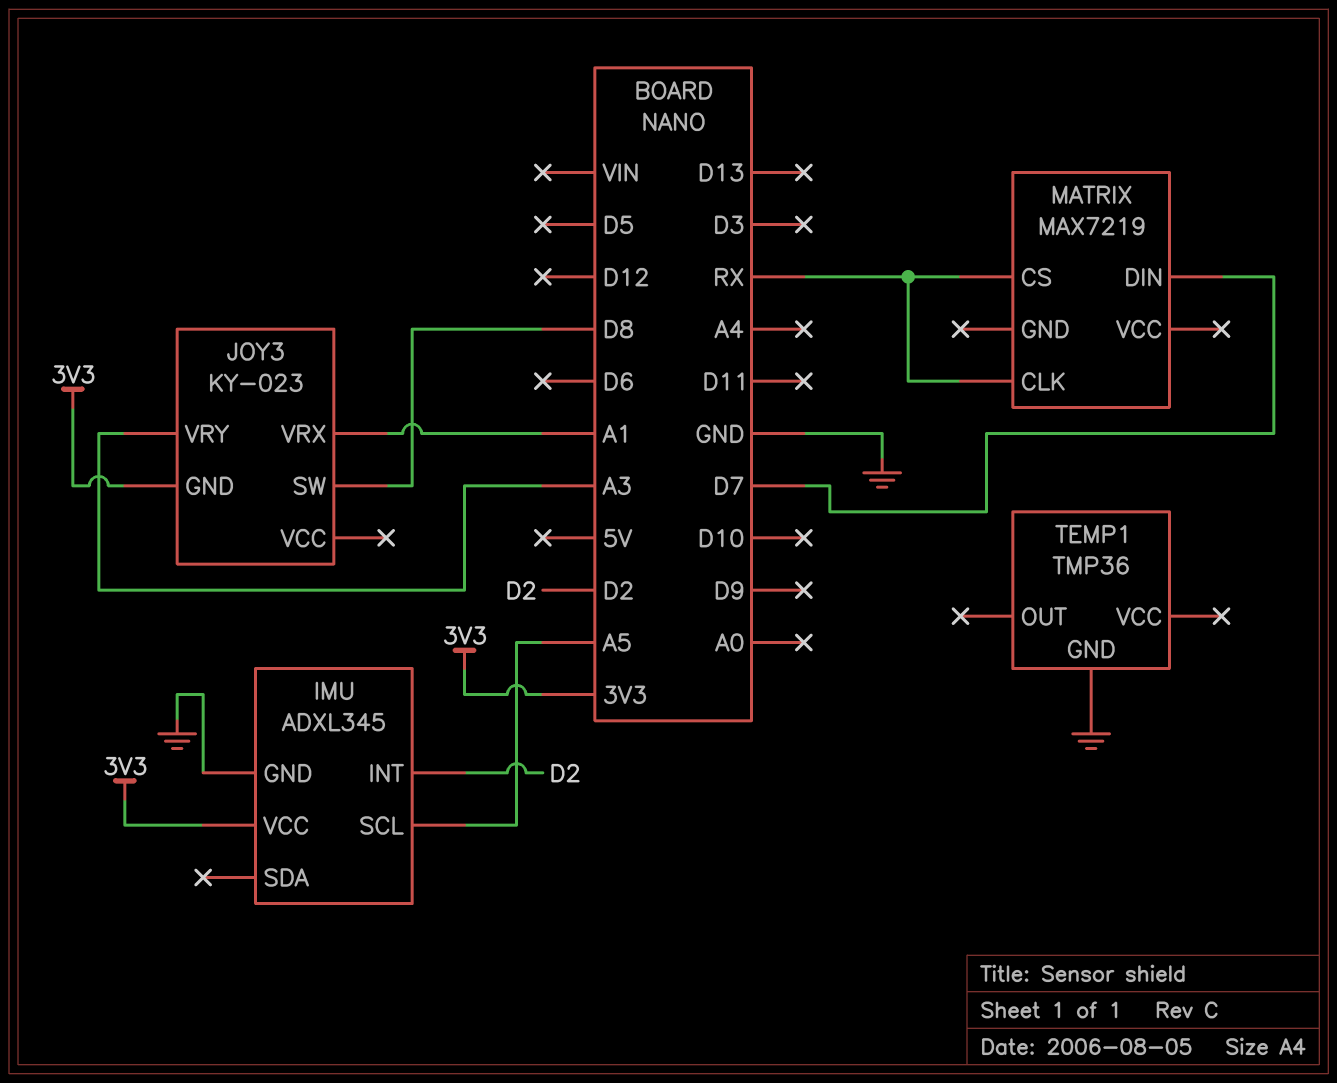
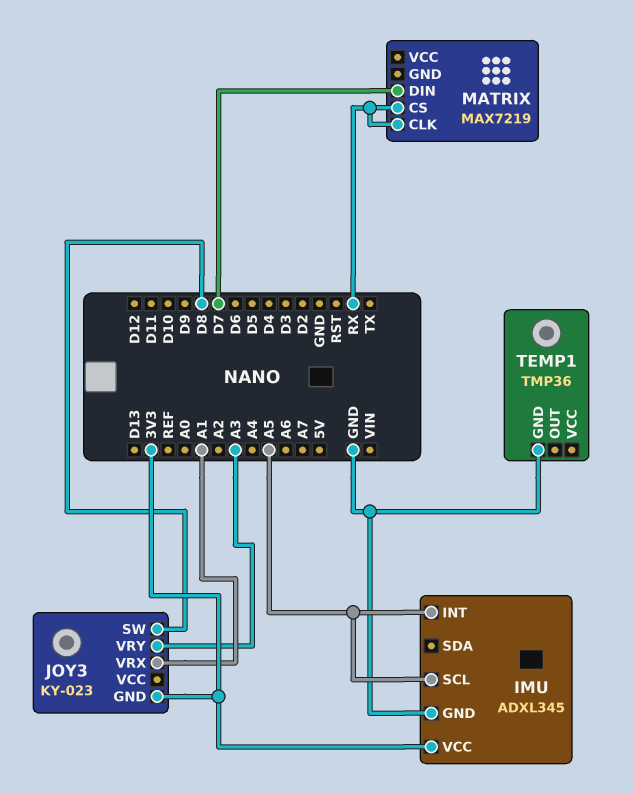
IMU pin INT: D2 -> A5

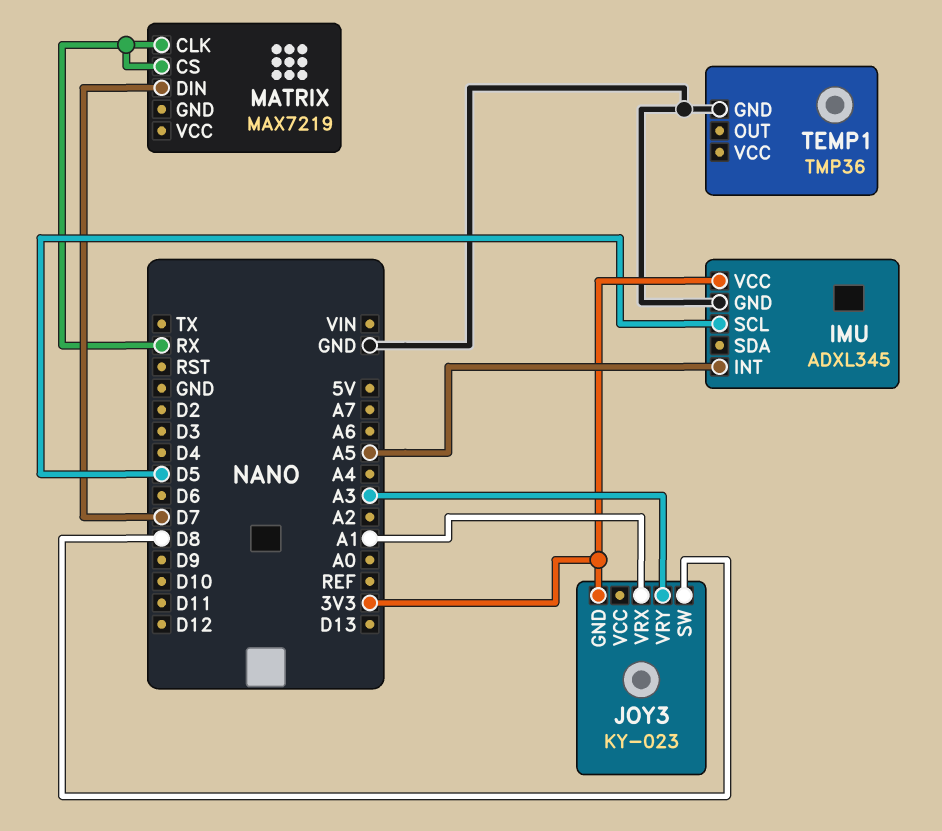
IMU pin SCL: A5 -> D5

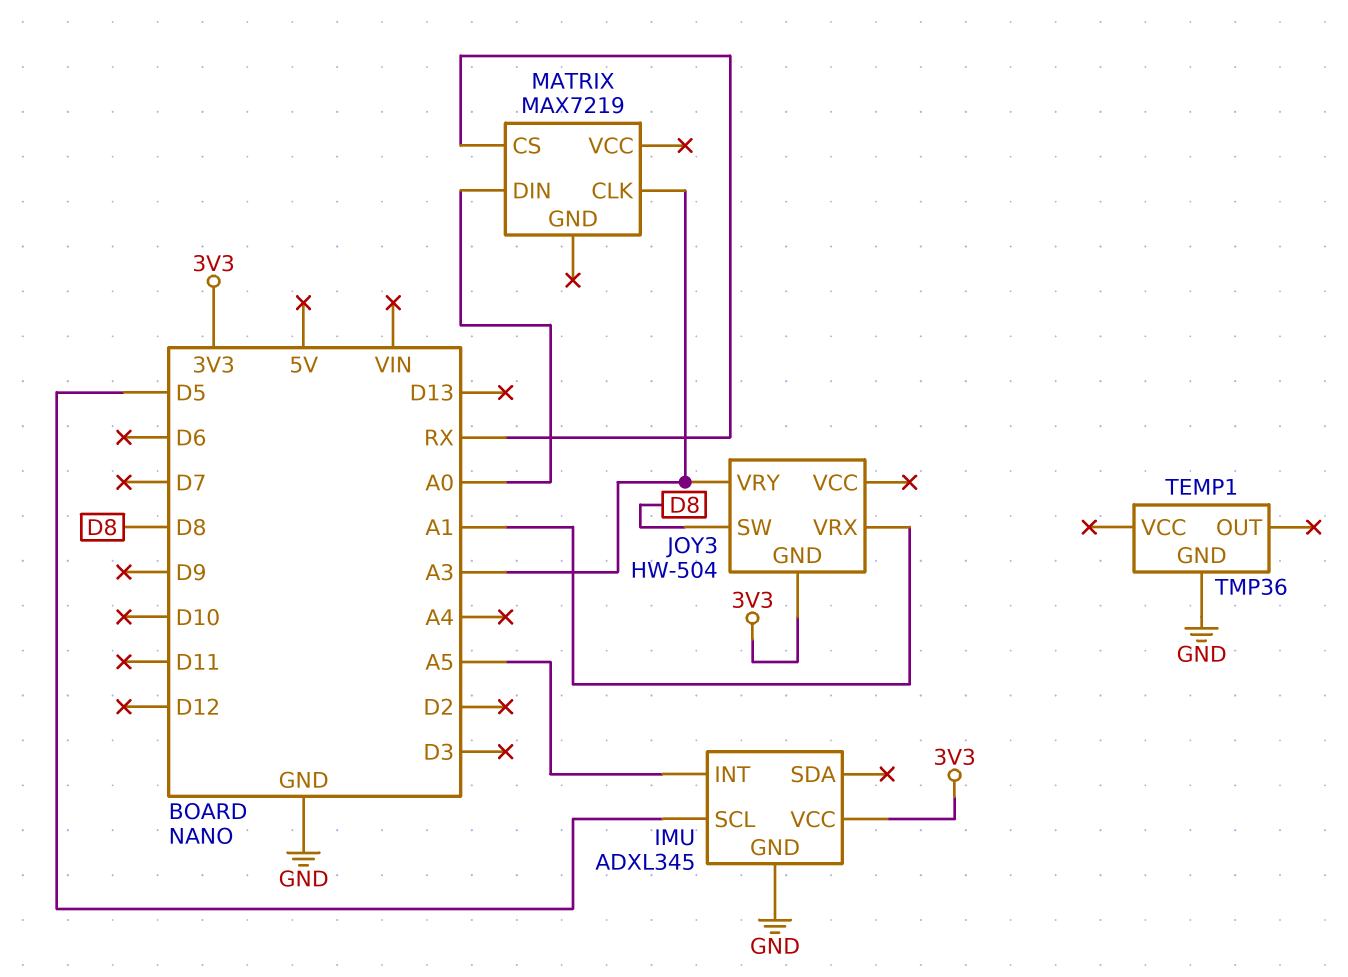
JOY3: KY-023 -> HW-504
MATRIX pin CLK: RX -> A3
MATRIX pin DIN: D7 -> A0

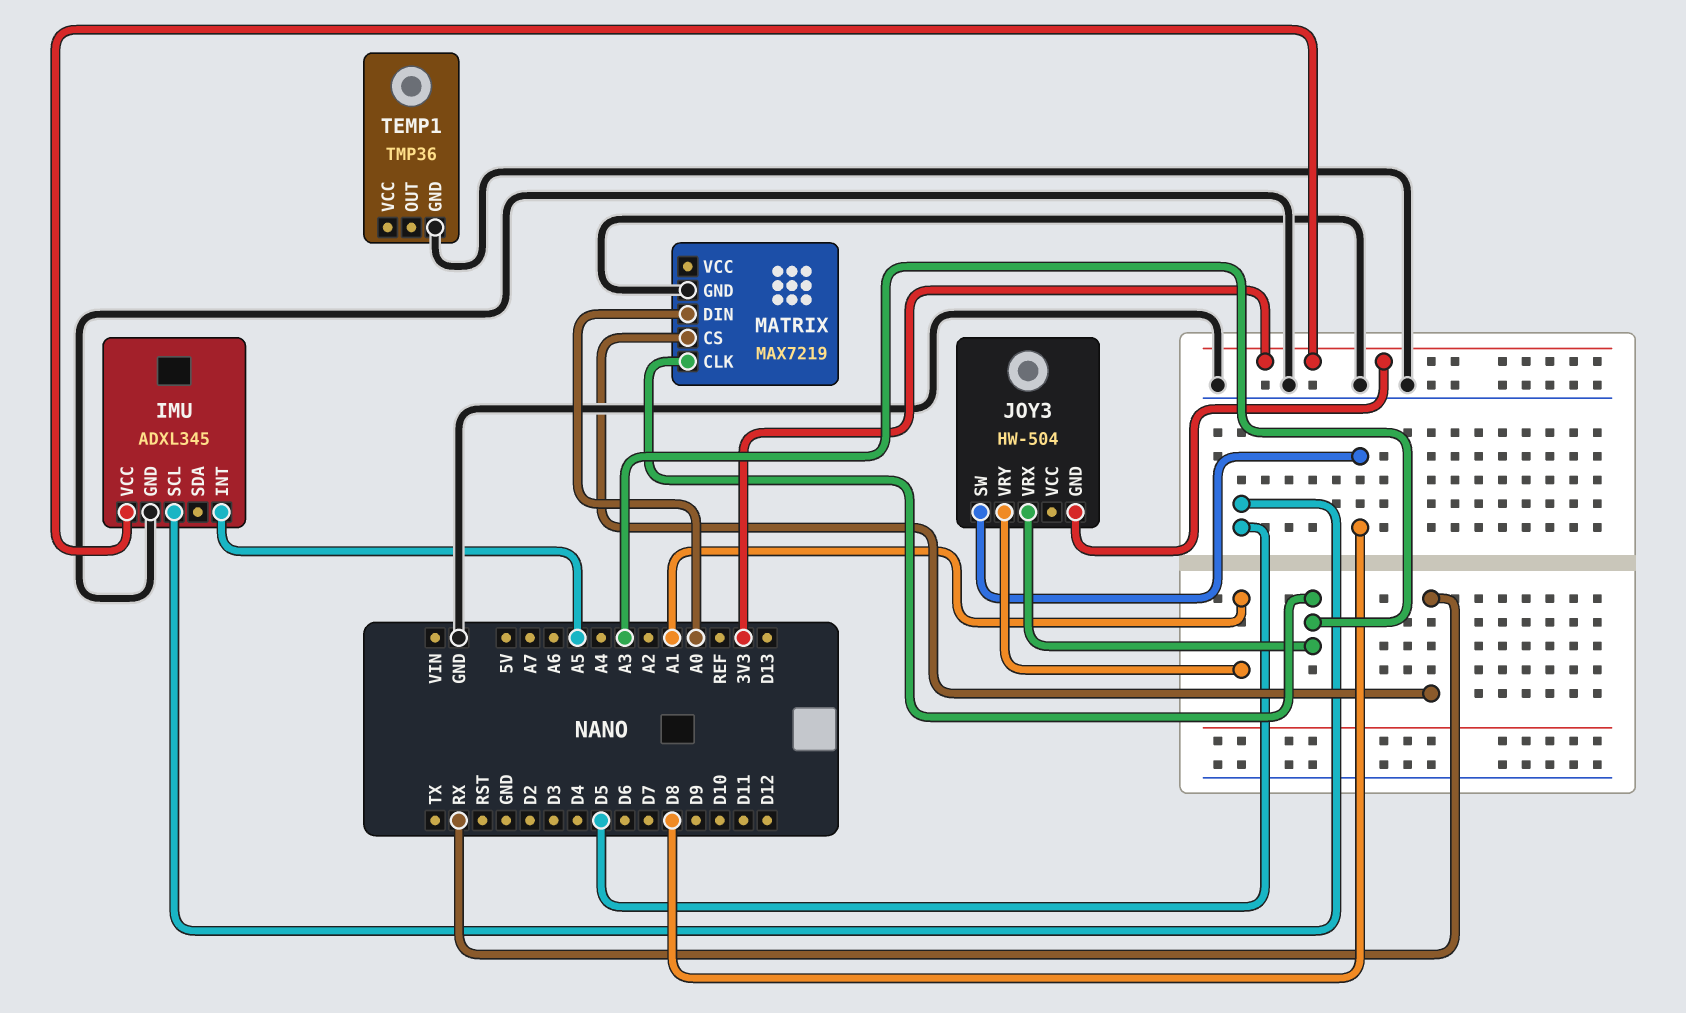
JOY3 pin VRX: A1 -> A3
JOY3 pin VRY: A3 -> A1
MATRIX pin GND: none -> GND

